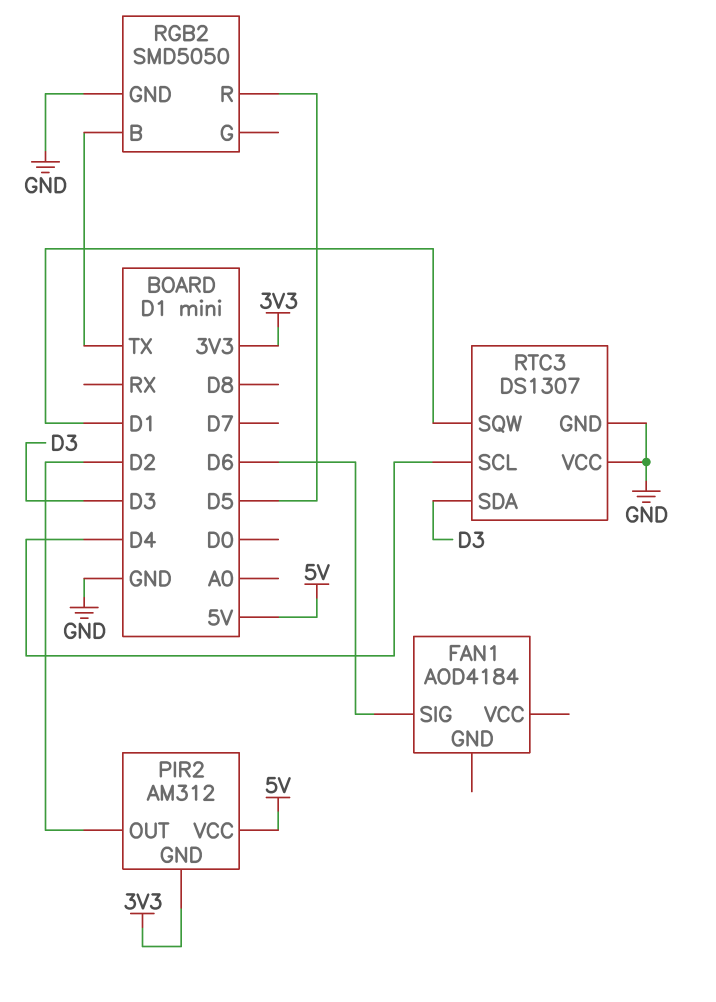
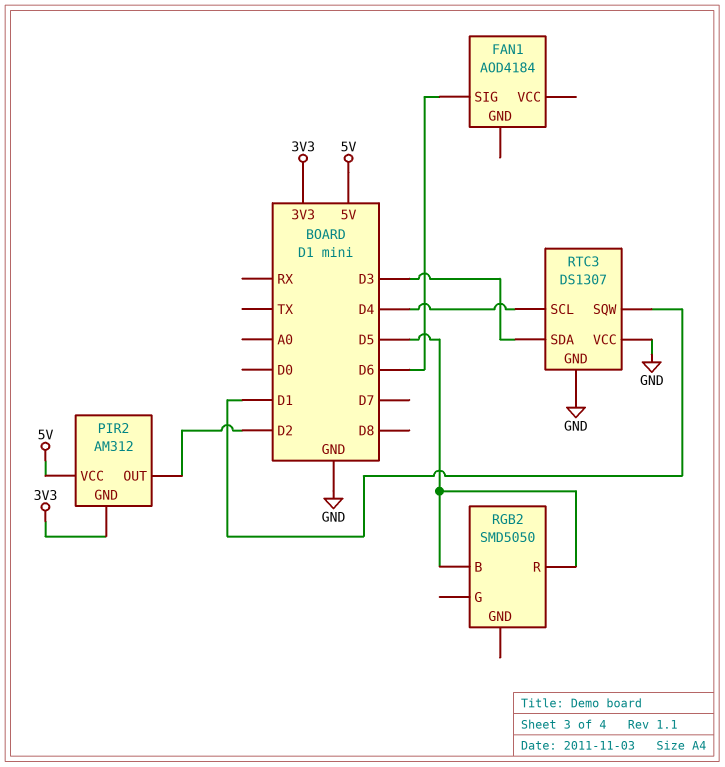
RGB2 pin B: TX -> D5
RGB2 pin GND: GND -> none

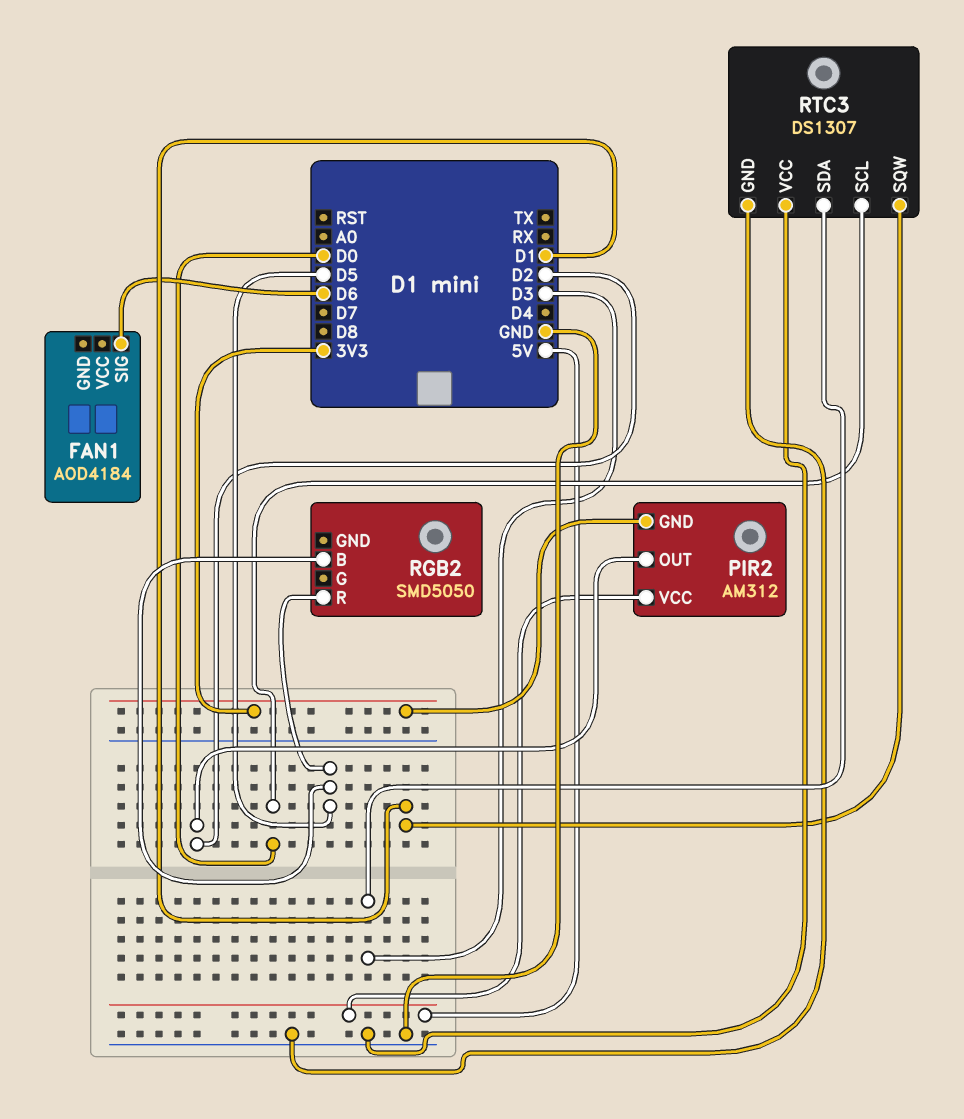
RTC3 pin SCL: D4 -> D0

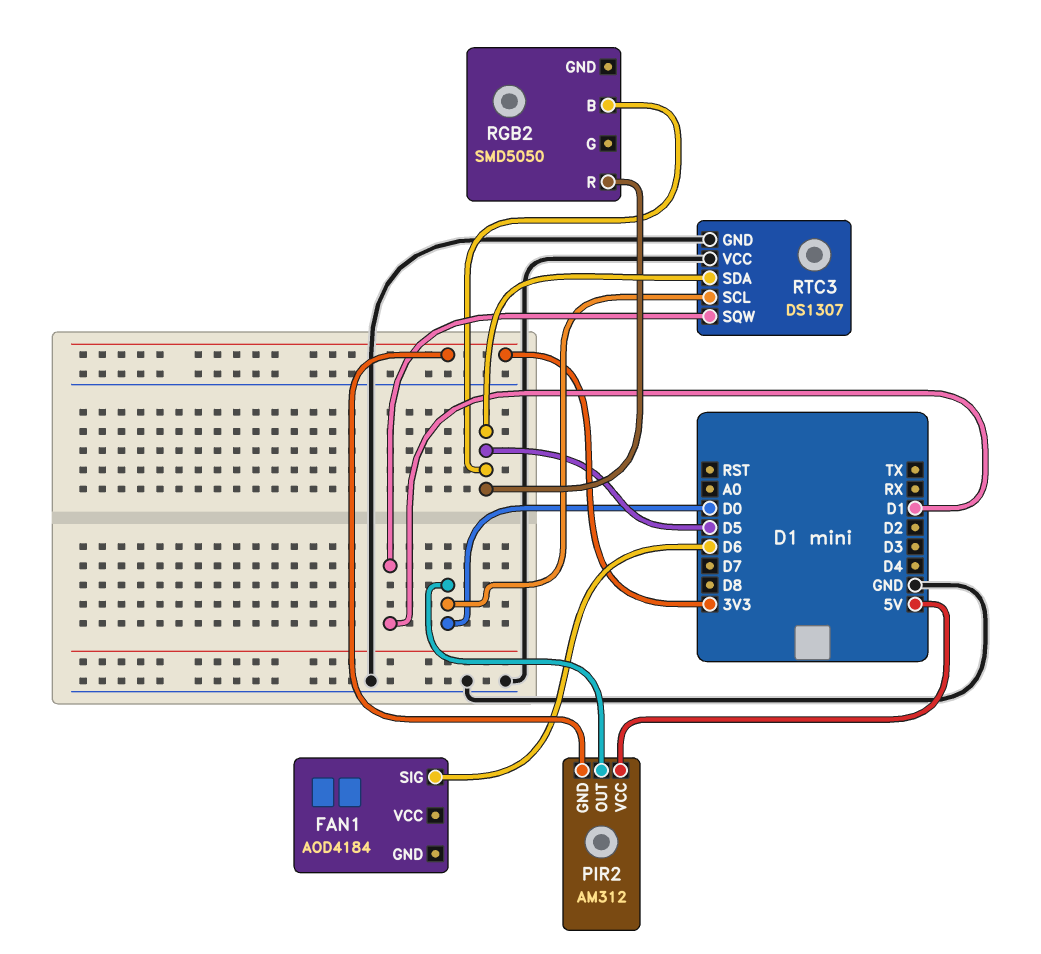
PIR2 pin OUT: D2 -> D0
RTC3 pin SDA: D3 -> D5

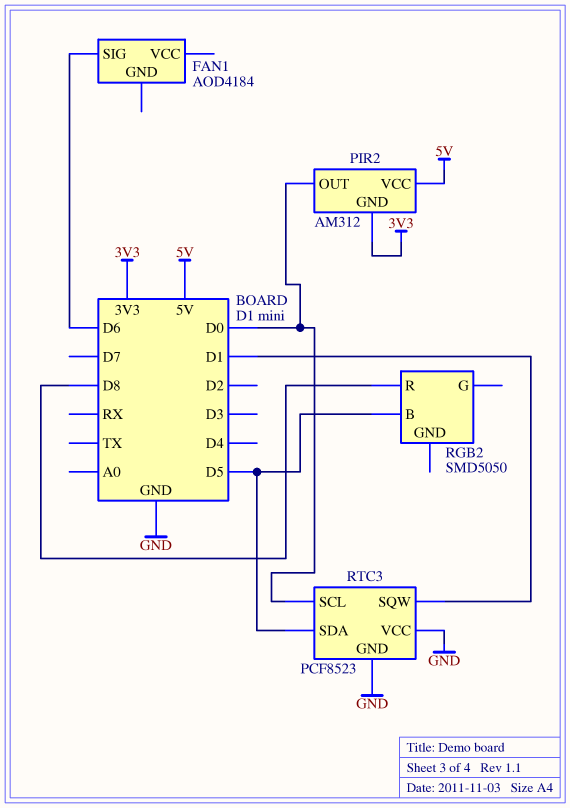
RGB2 pin R: D5 -> D8
RTC3: DS1307 -> PCF8523

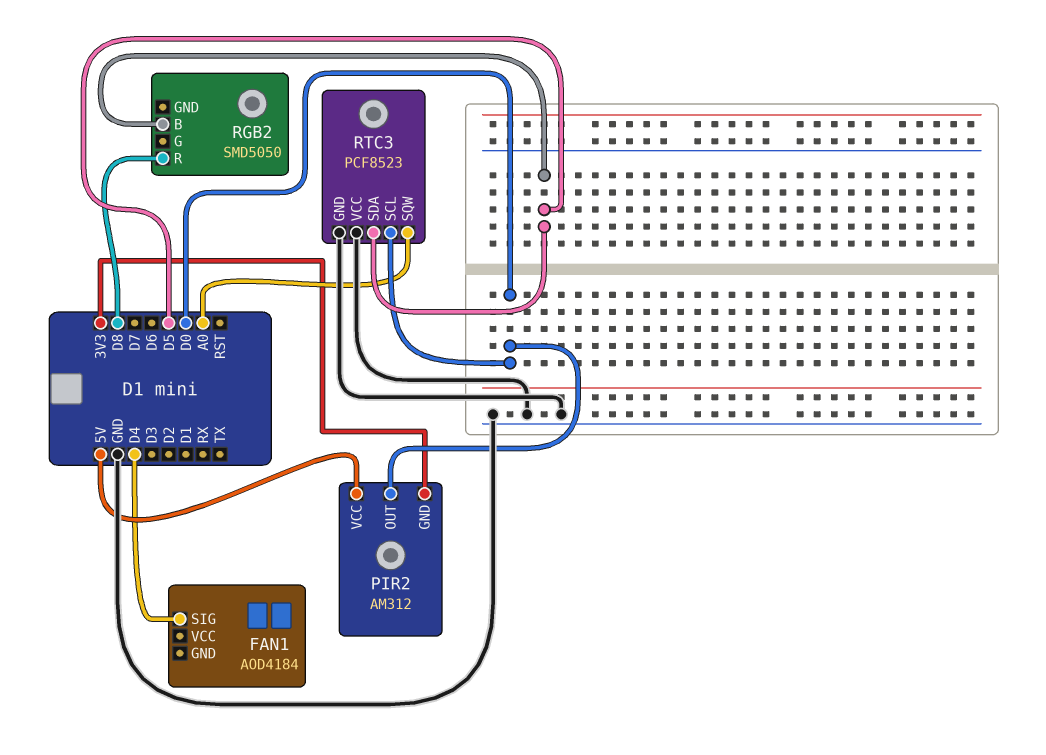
FAN1 pin SIG: D6 -> D4
RTC3 pin SQW: D1 -> A0

